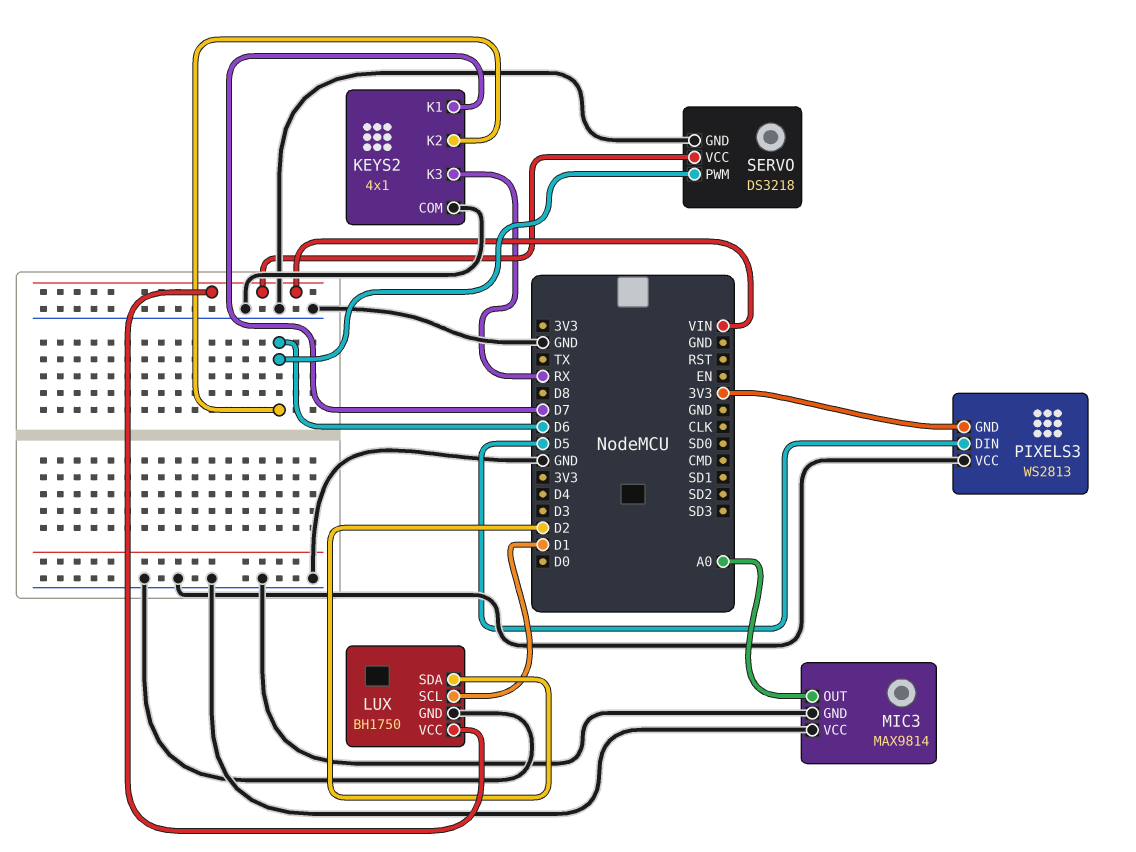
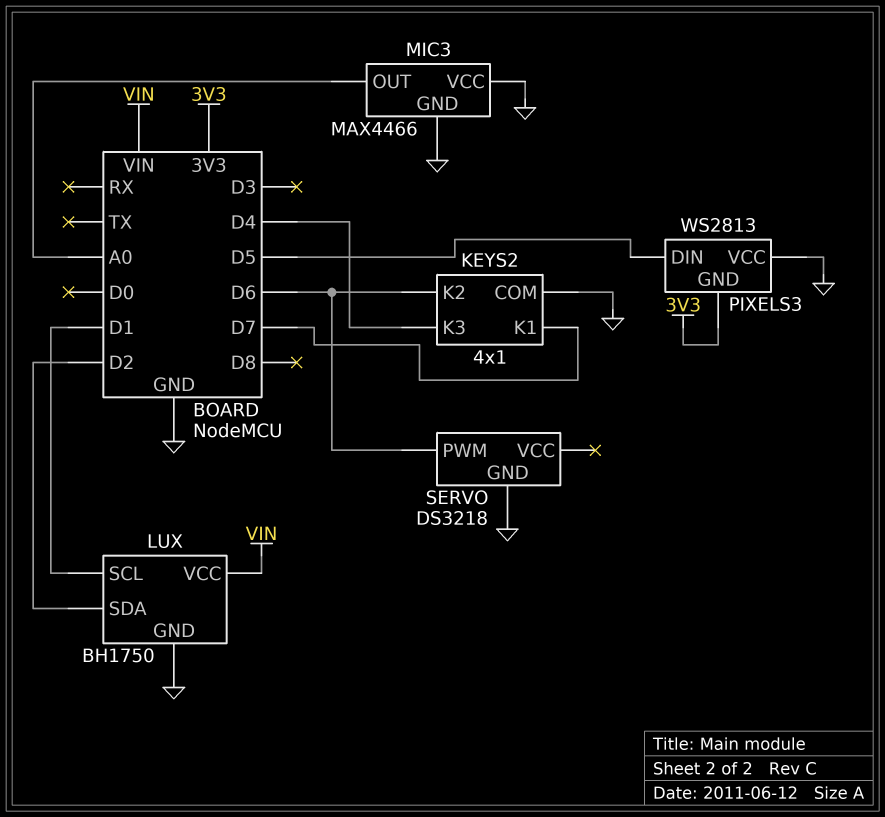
KEYS2 pin K3: RX -> D4
MIC3: MAX9814 -> MAX4466
SERVO pin VCC: VIN -> none

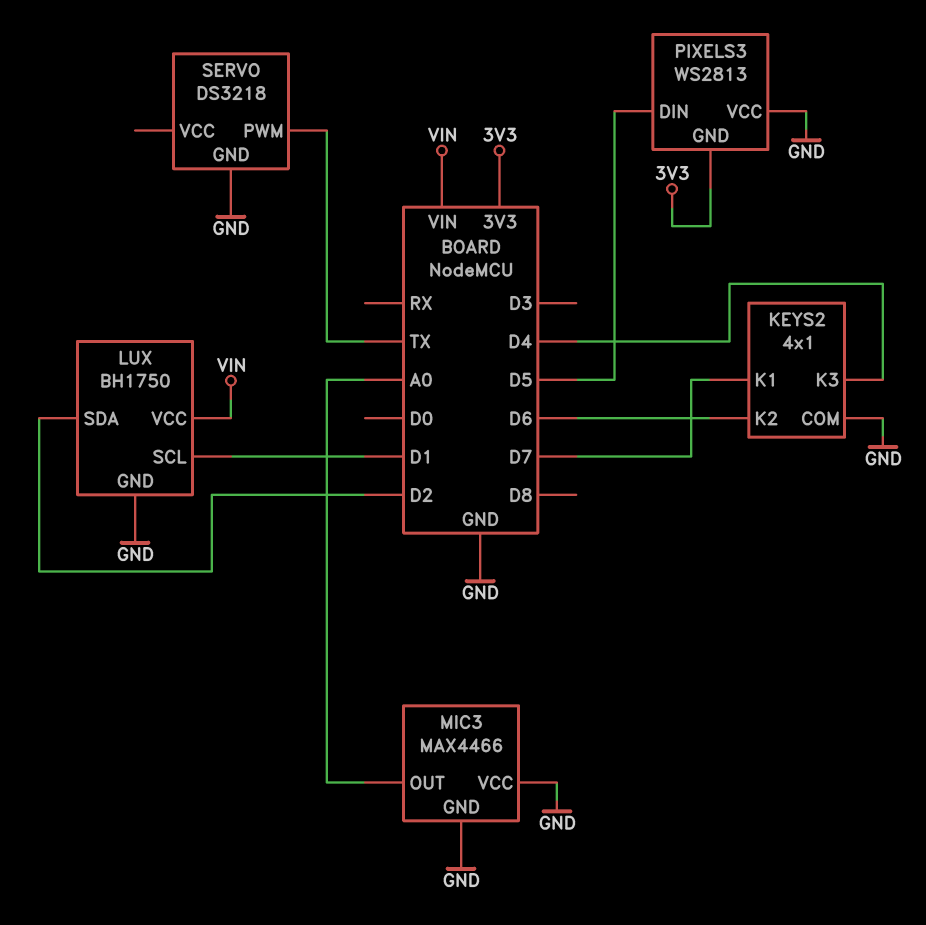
SERVO pin PWM: D6 -> TX

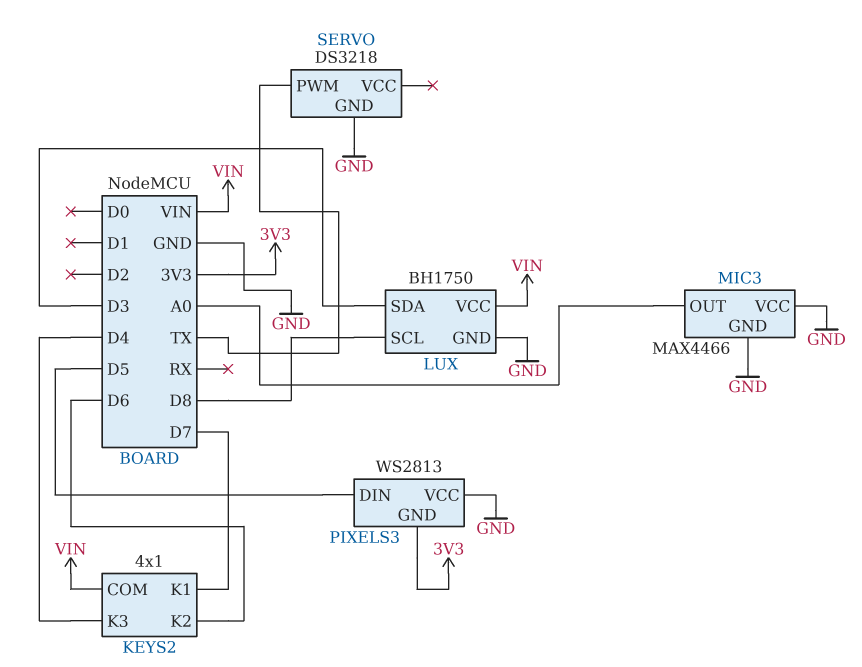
KEYS2 pin COM: GND -> VIN
LUX pin SCL: D1 -> D8
LUX pin SDA: D2 -> D3

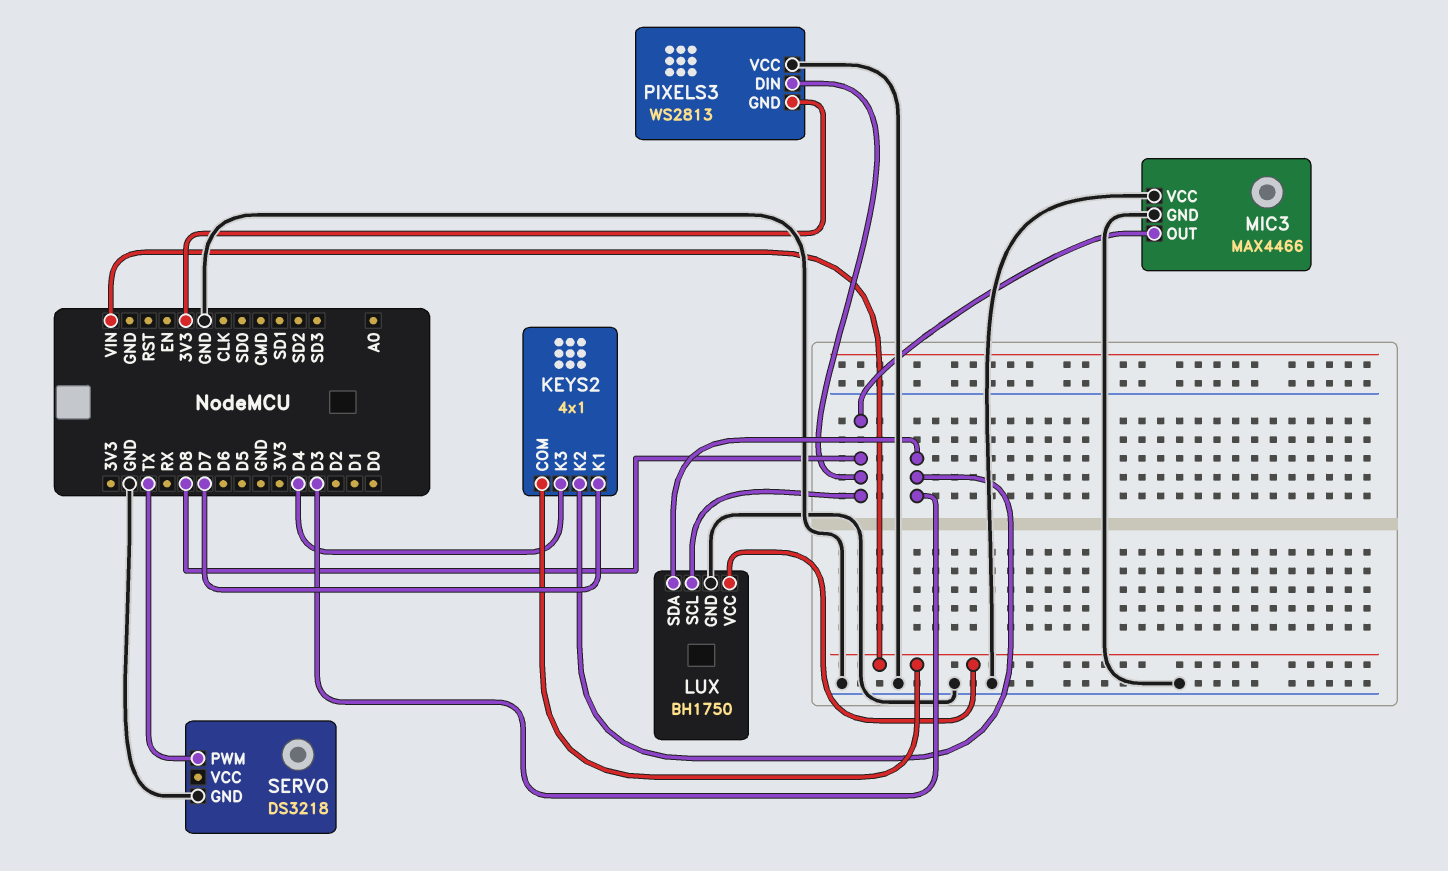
KEYS2 pin K2: D6 -> D3
MIC3 pin OUT: A0 -> D8
PIXELS3 pin DIN: D5 -> D8

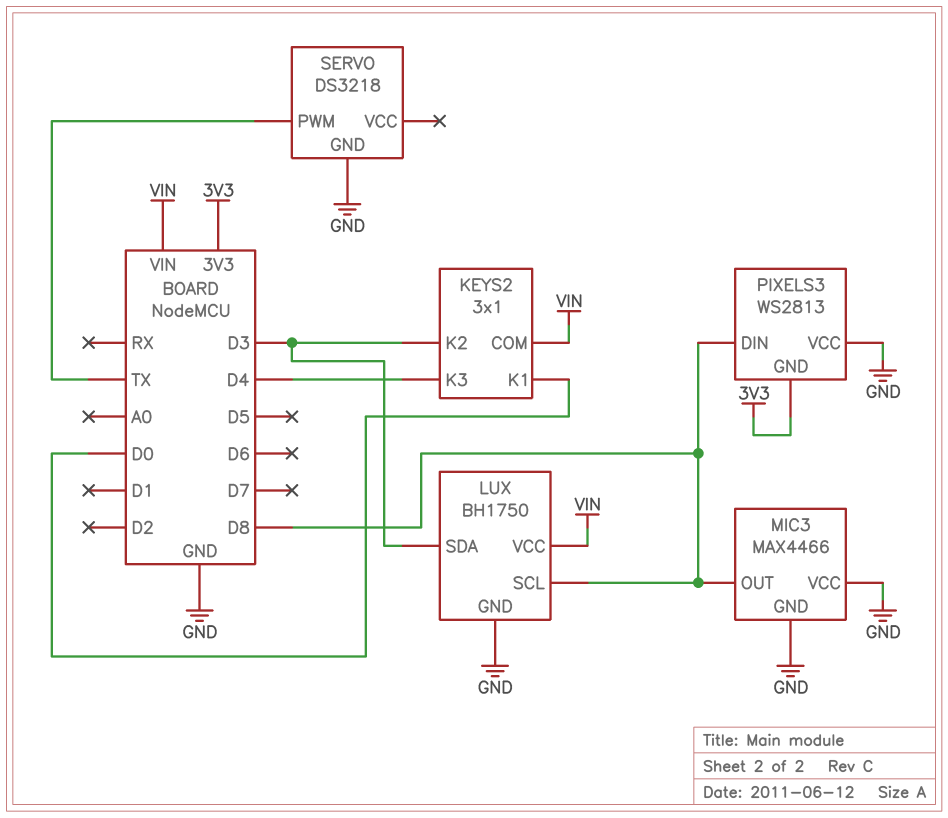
KEYS2: 4x1 -> 3x1
KEYS2 pin K1: D7 -> D0

